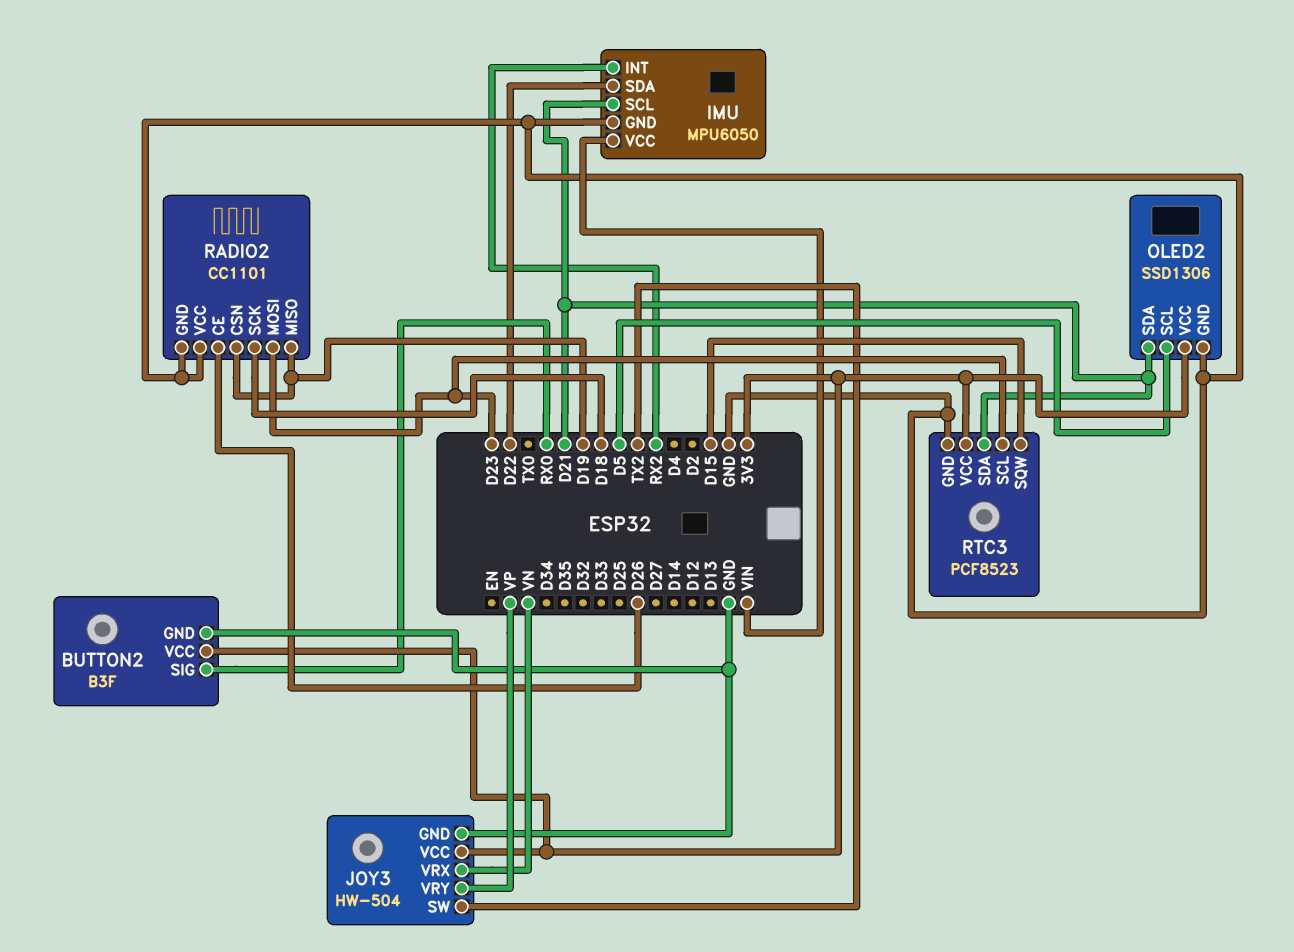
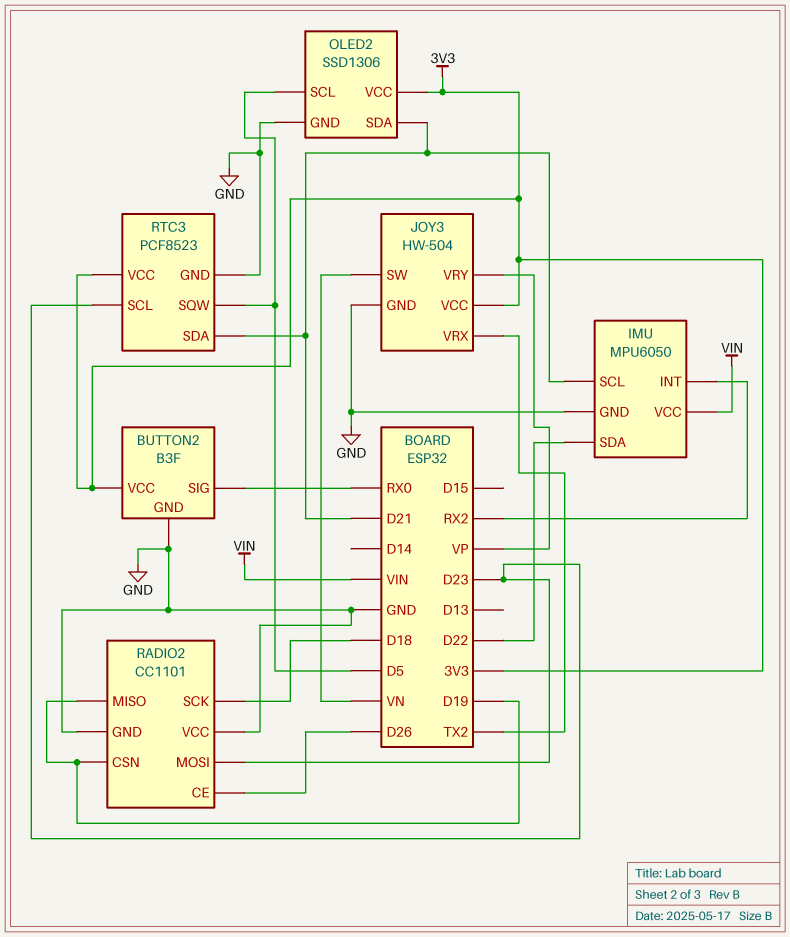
JOY3 pin SW: TX2 -> VN
JOY3 pin VRX: VN -> TX2
RTC3 pin SQW: D15 -> D5

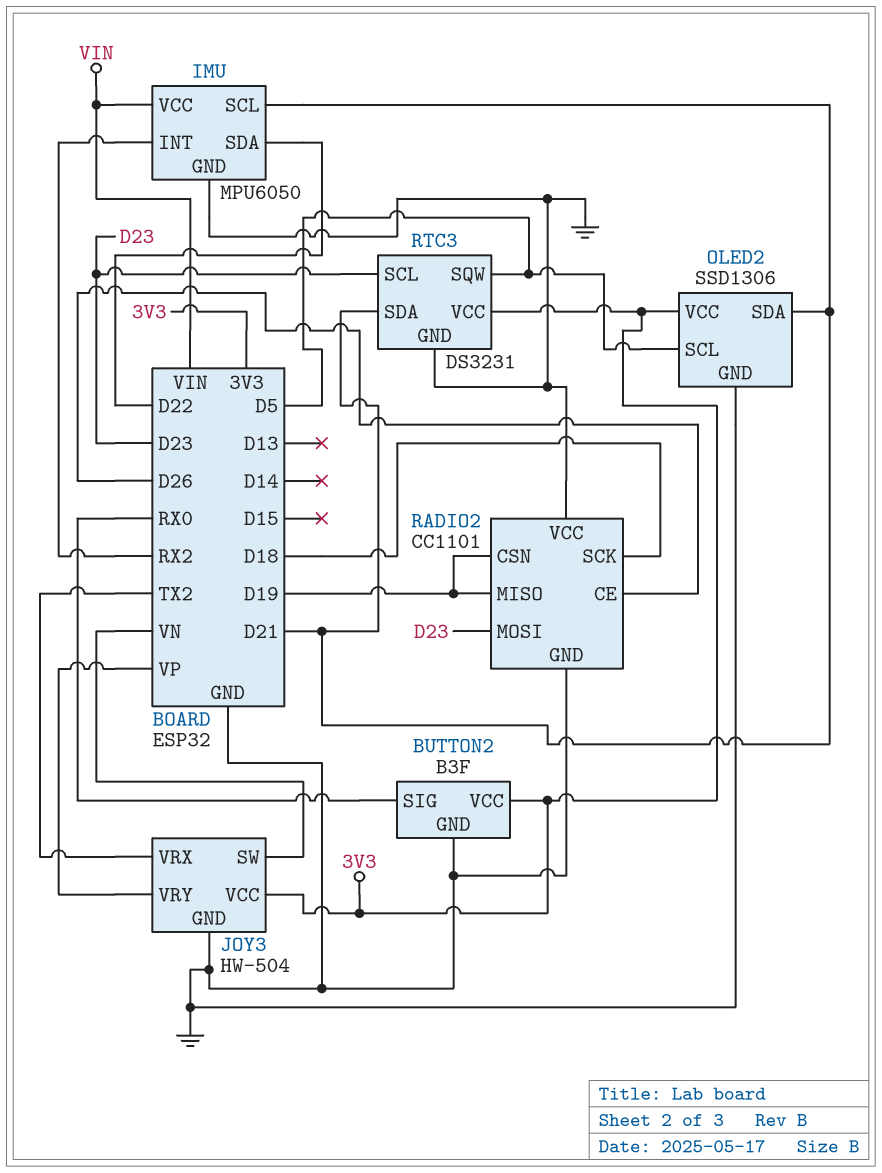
RTC3: PCF8523 -> DS3231

